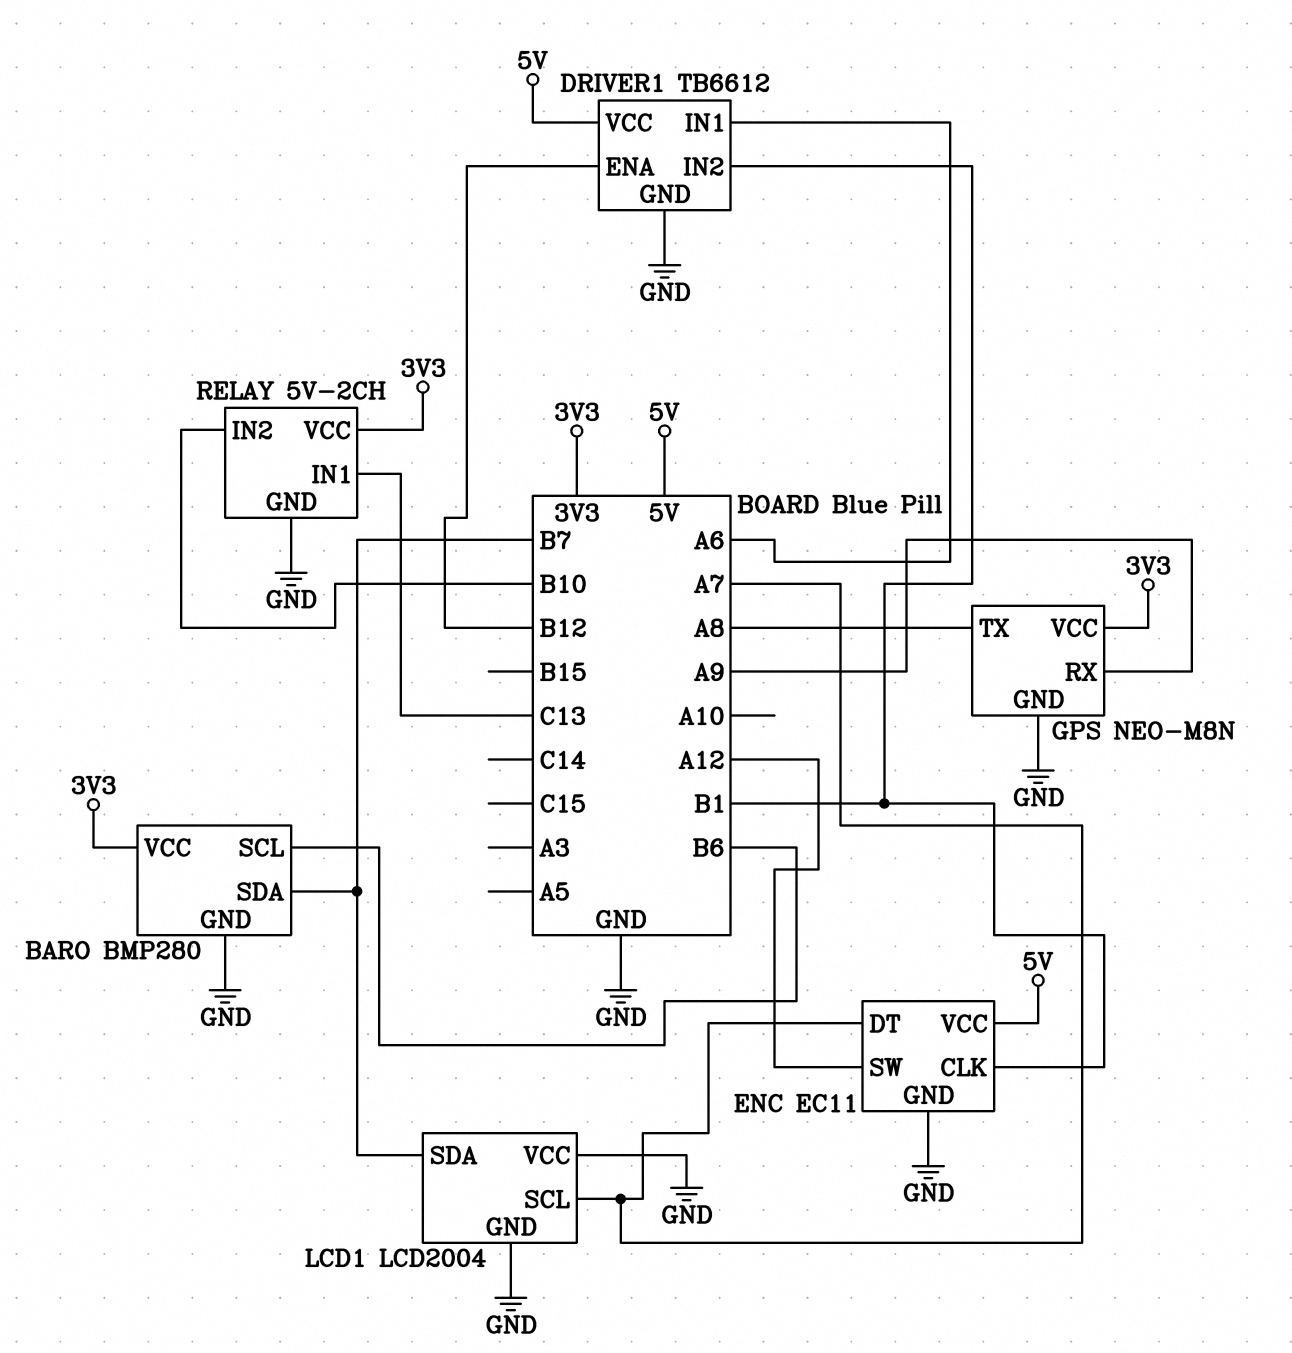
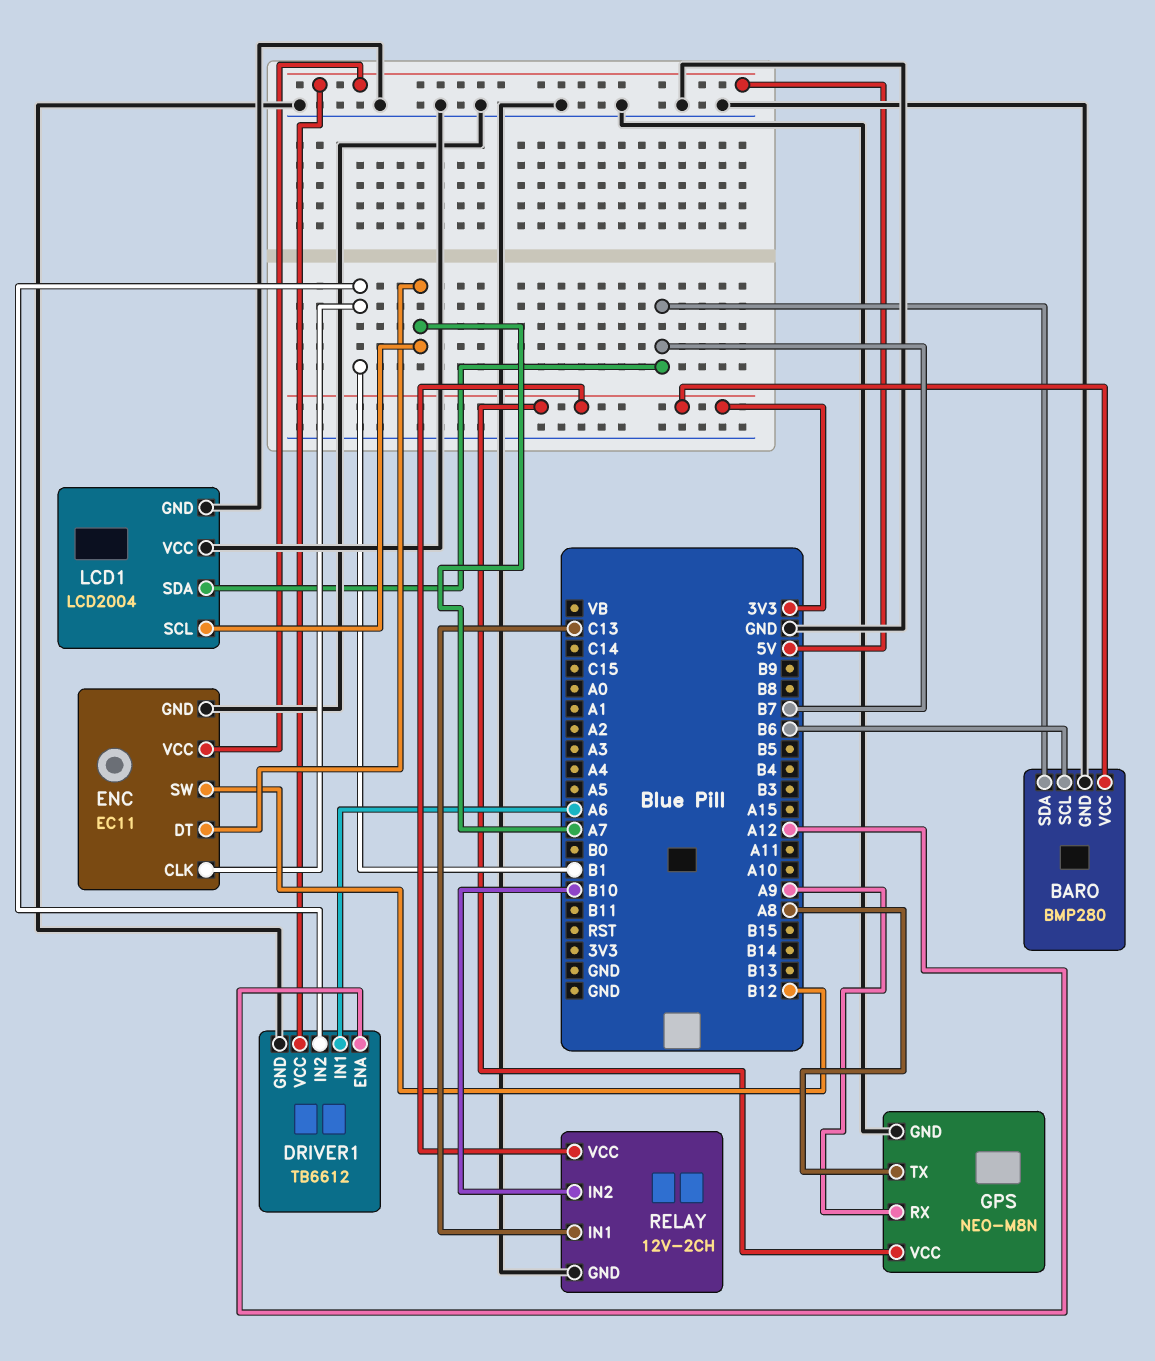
DRIVER1 pin ENA: B12 -> A12
ENC pin SW: A12 -> B12
RELAY: 5V-2CH -> 12V-2CH

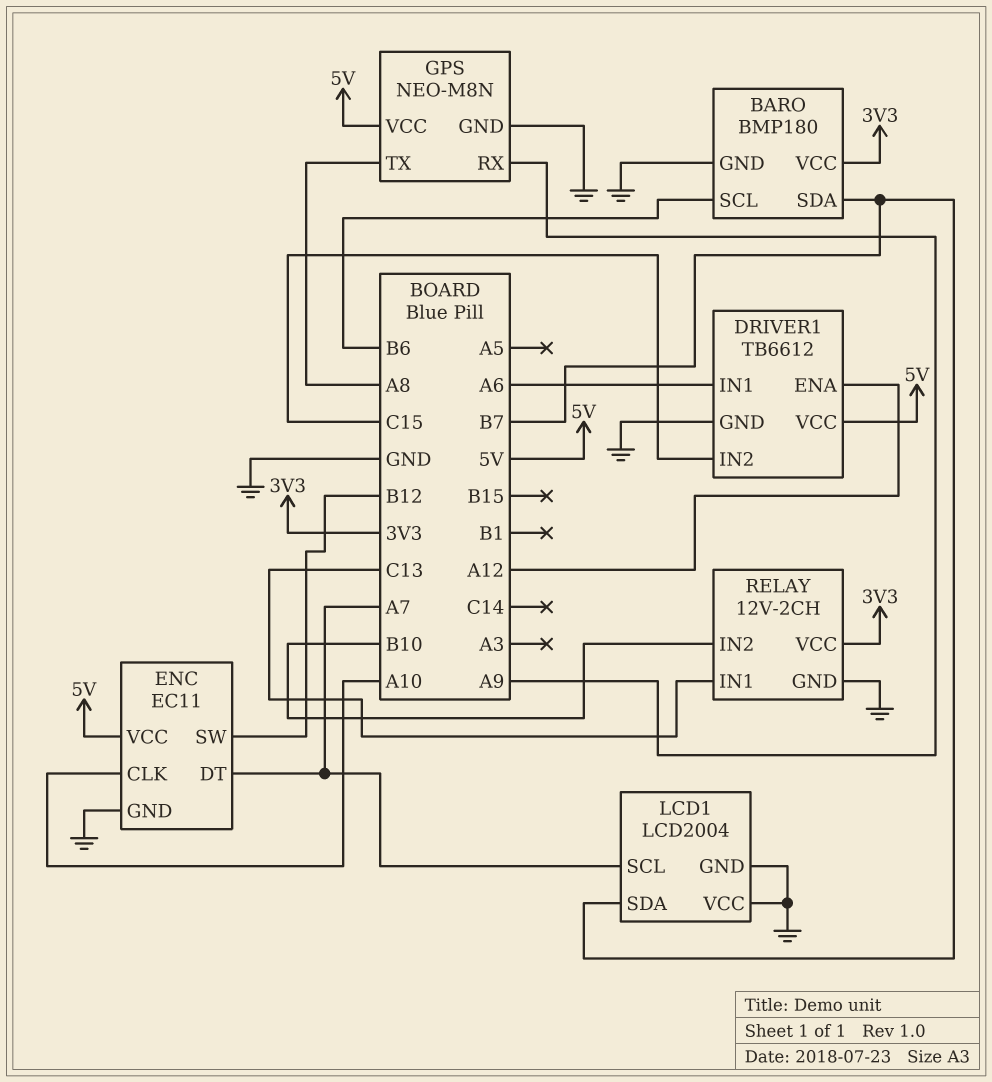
BARO: BMP280 -> BMP180
DRIVER1 pin IN2: B1 -> C15
ENC pin CLK: B1 -> A10
GPS pin VCC: 3V3 -> 5V

